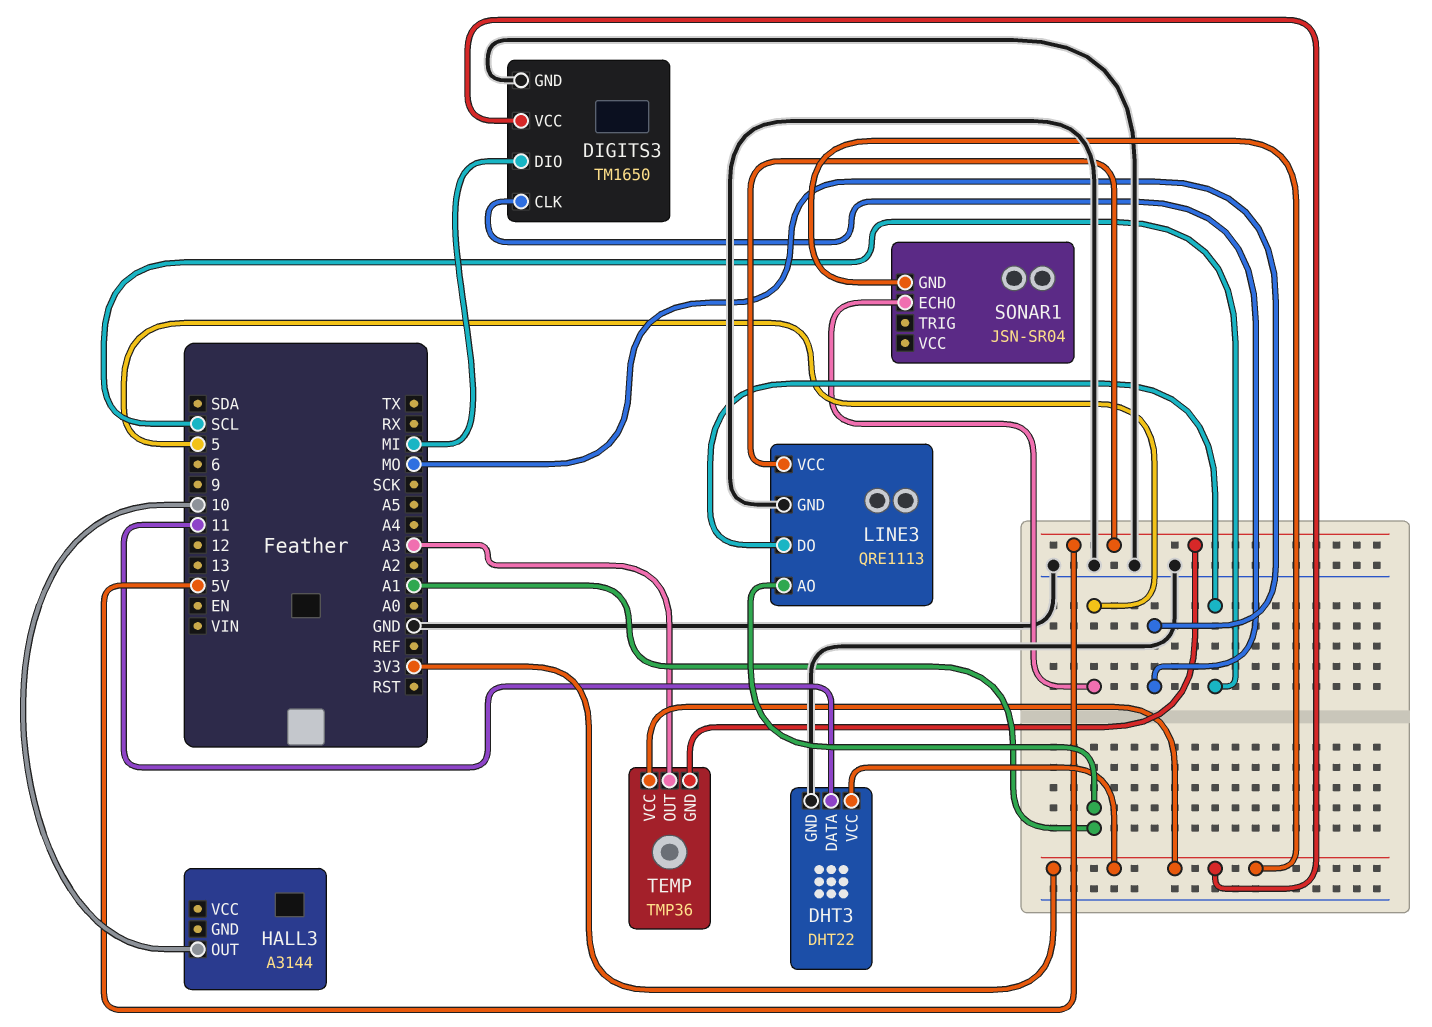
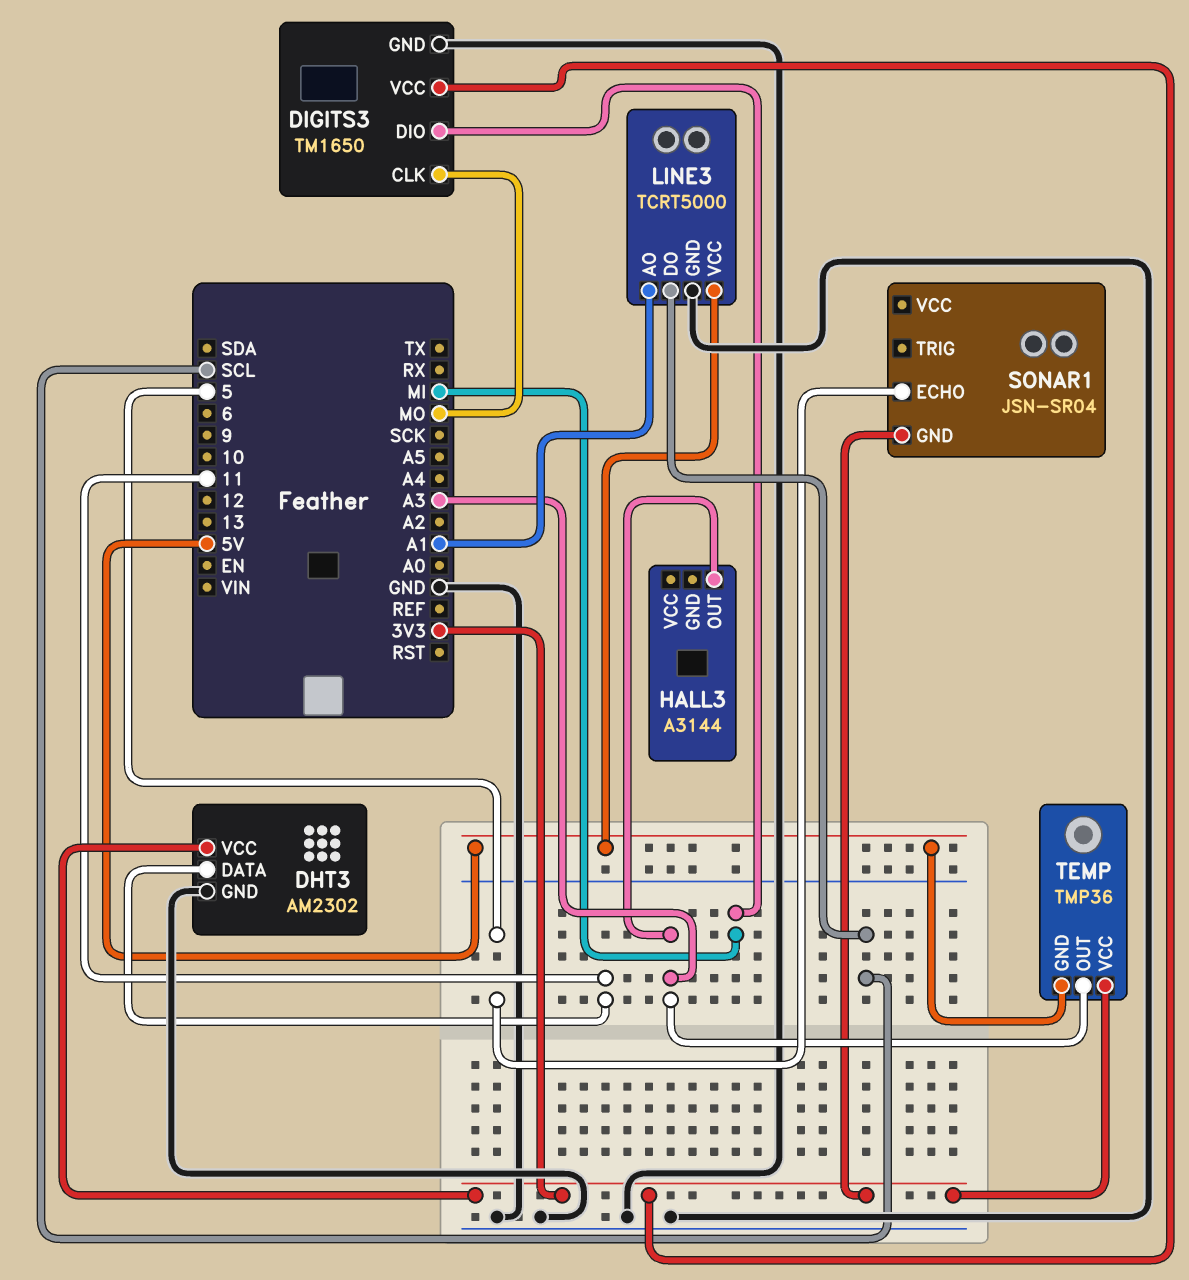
DHT3: DHT22 -> AM2302
HALL3 pin OUT: 10 -> A3
LINE3: QRE1113 -> TCRT5000

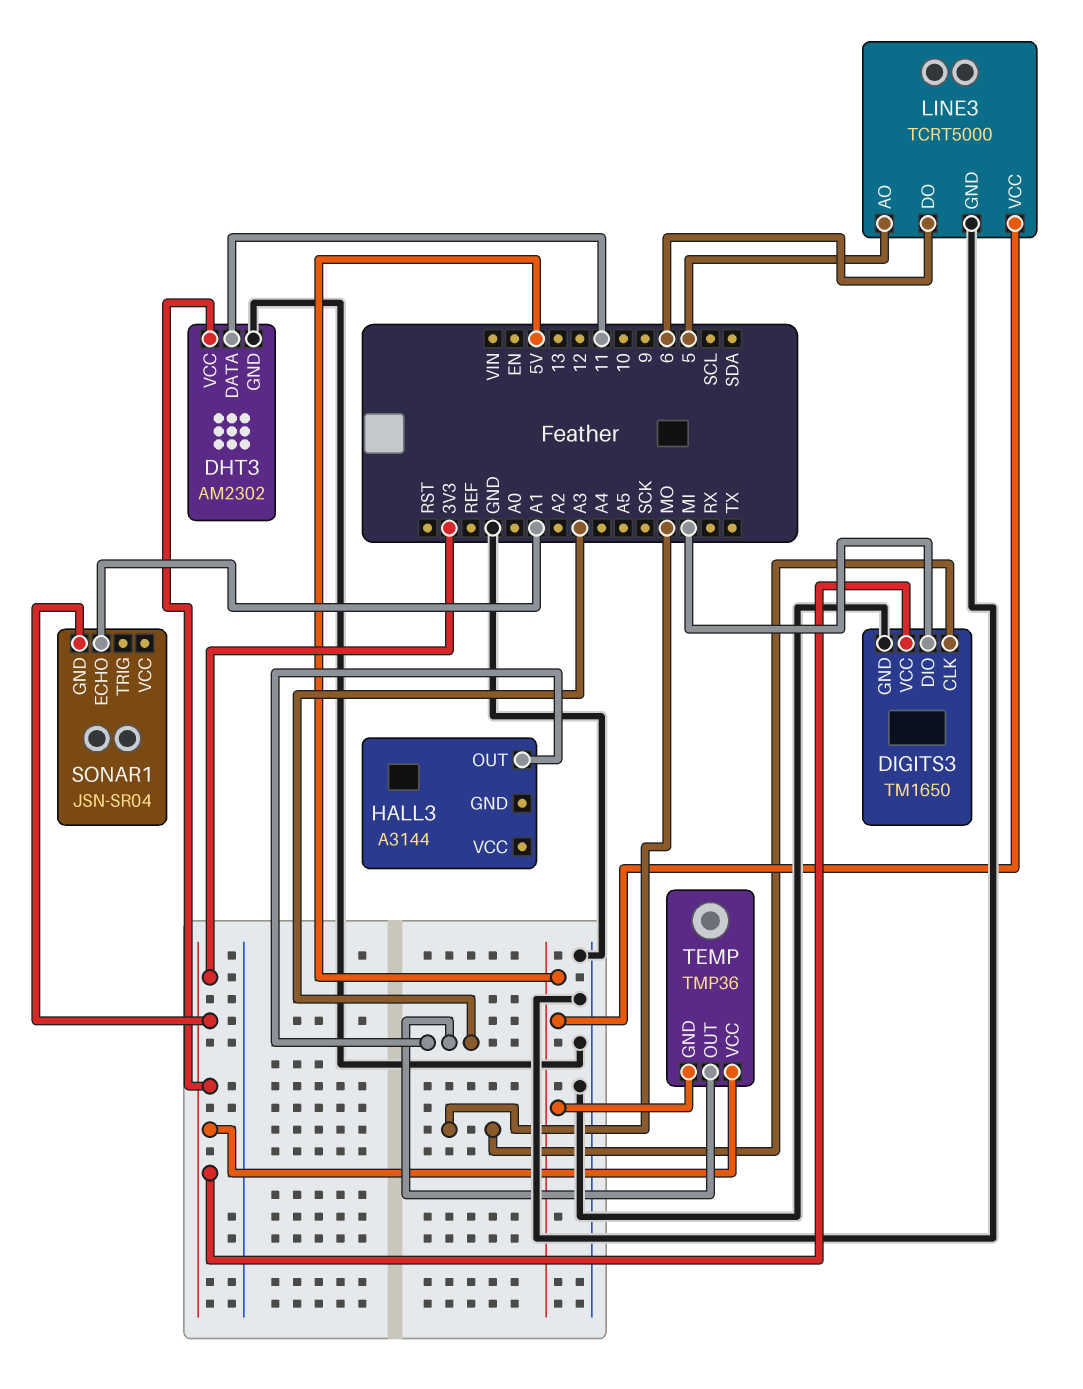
LINE3 pin AO: A1 -> 5
LINE3 pin DO: SCL -> 6
SONAR1 pin ECHO: 5 -> A1

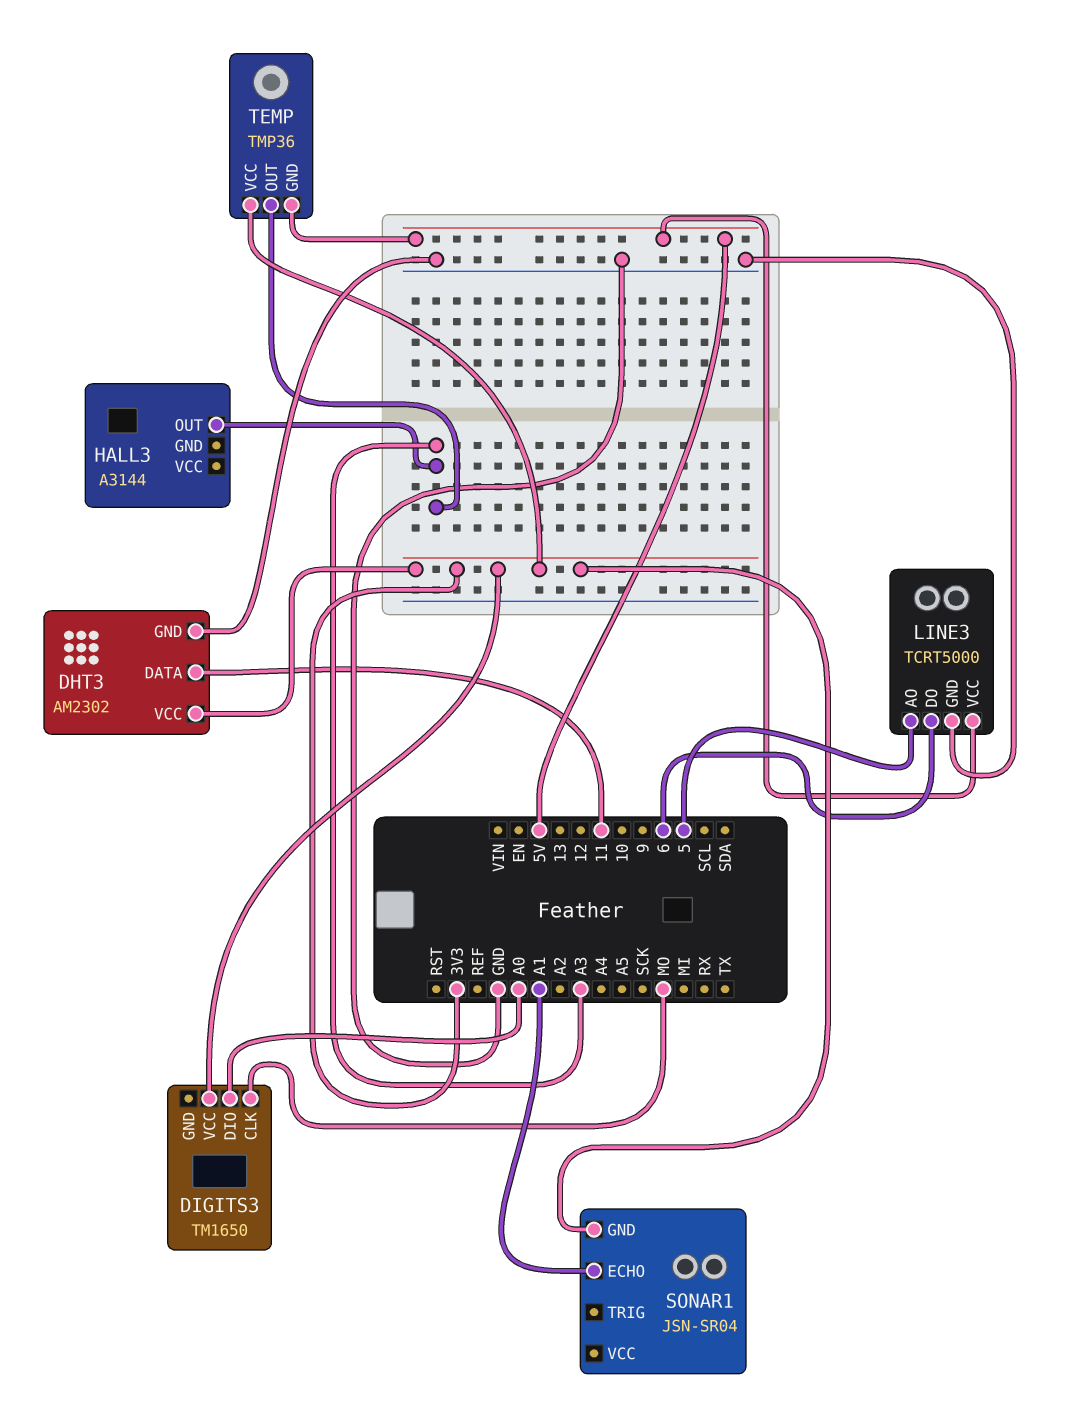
DIGITS3 pin DIO: MI -> A0
DIGITS3 pin GND: GND -> none

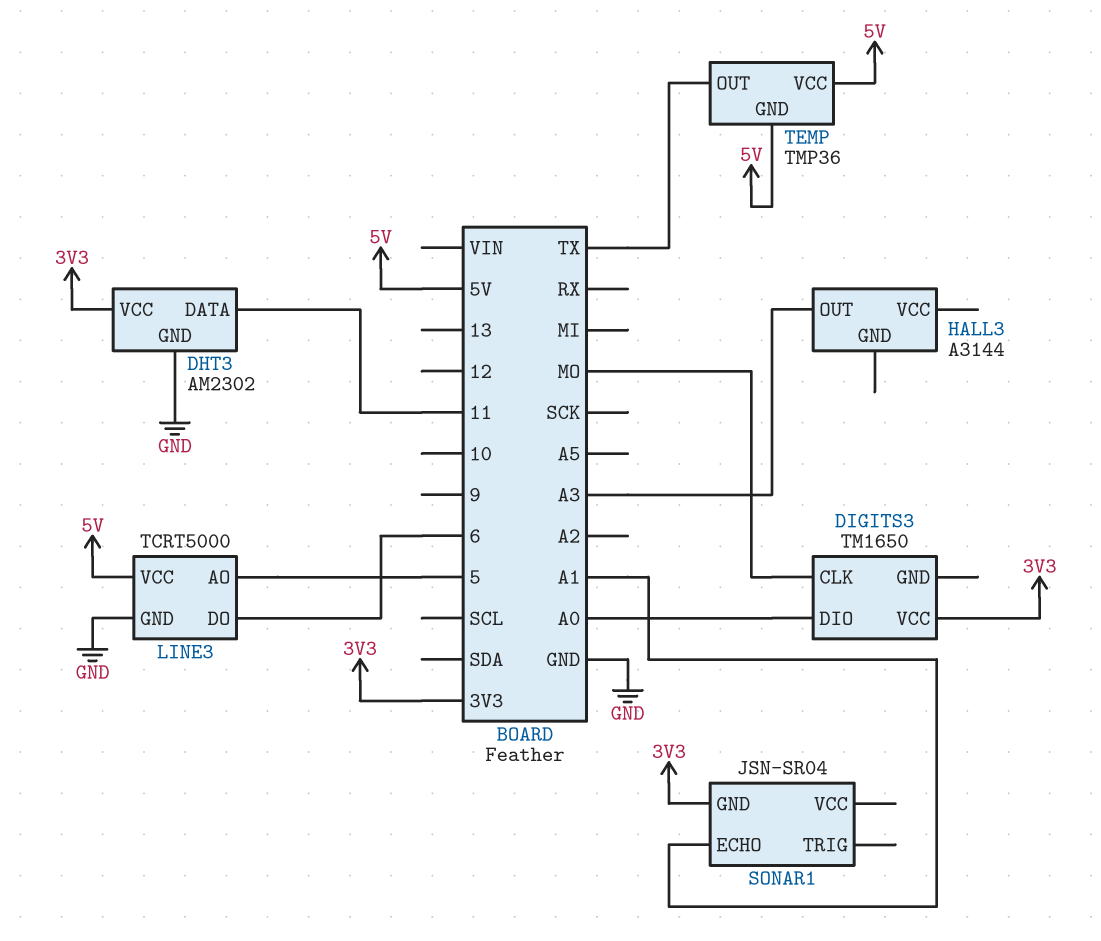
TEMP pin OUT: A3 -> TX
TEMP pin VCC: 3V3 -> 5V

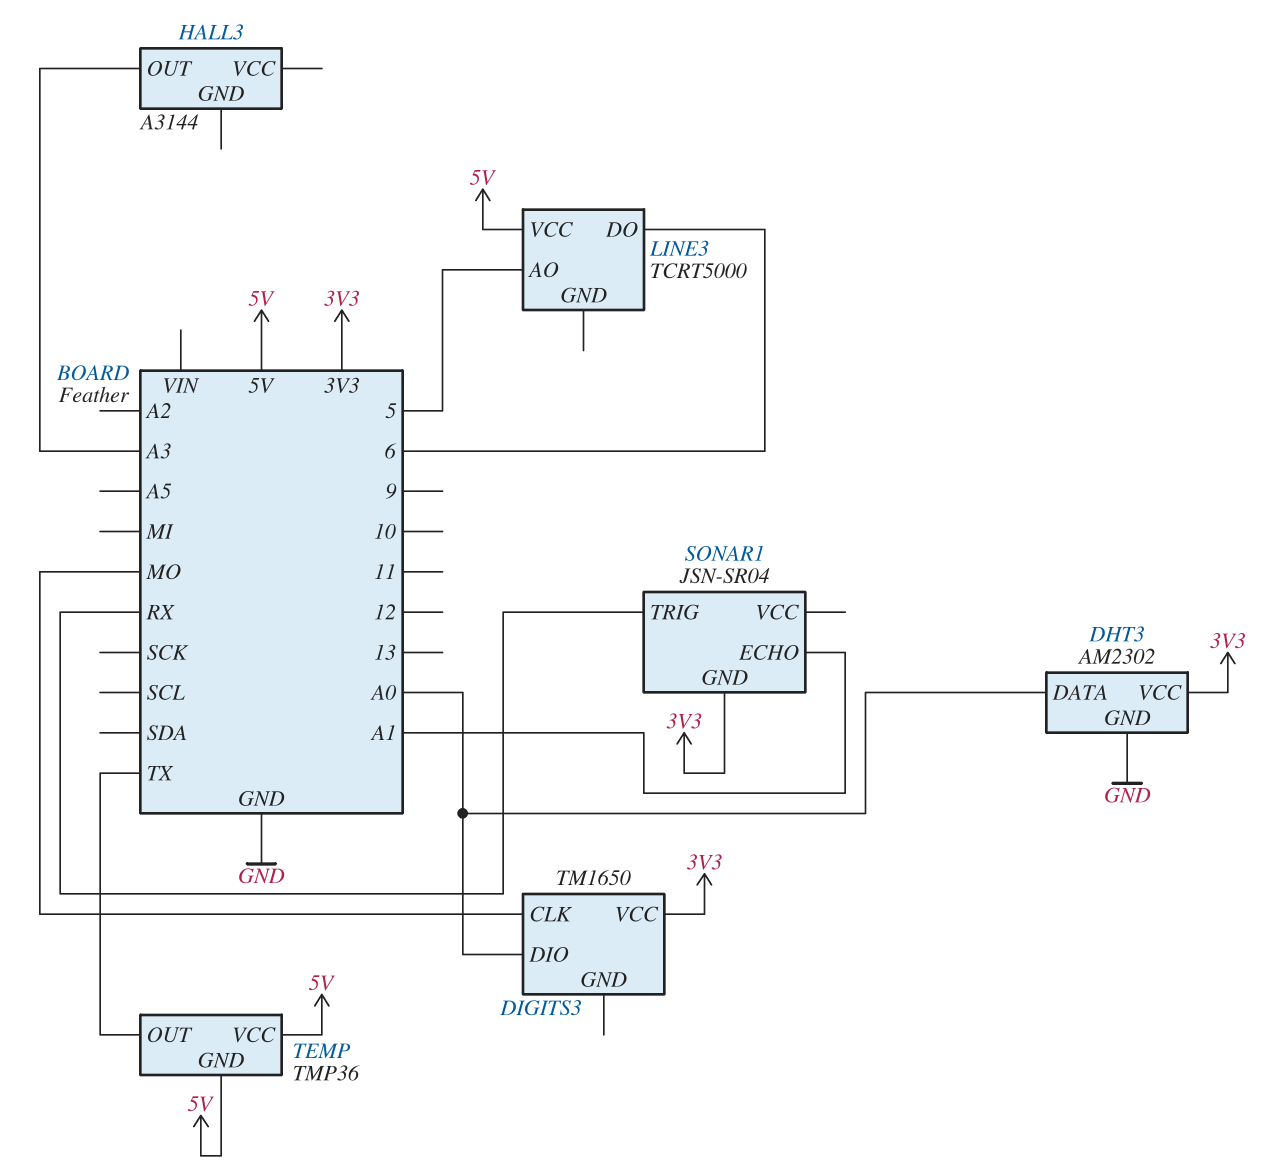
DHT3 pin DATA: 11 -> A0
LINE3 pin GND: GND -> none
SONAR1 pin TRIG: none -> RX

